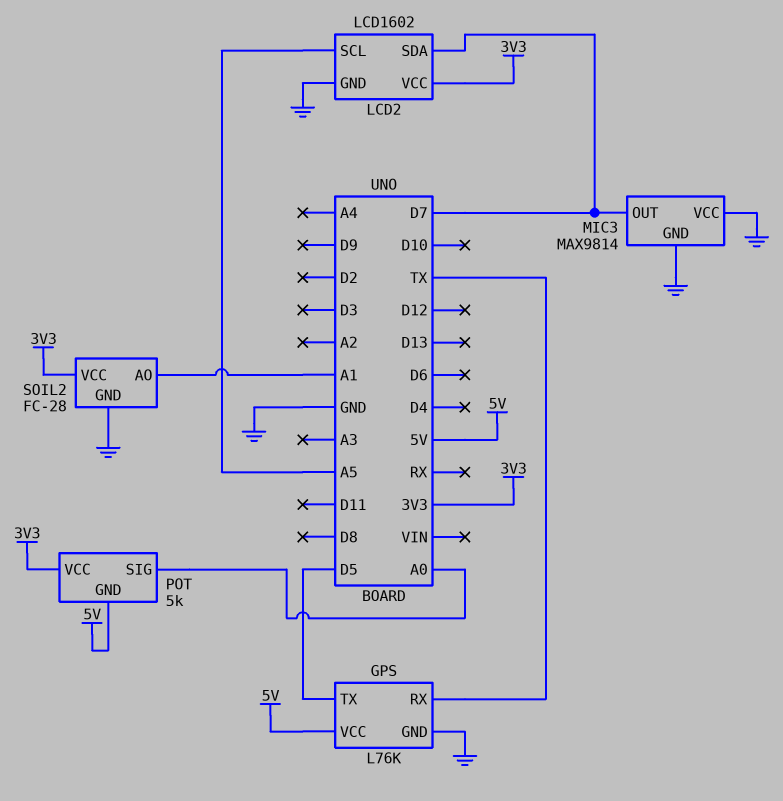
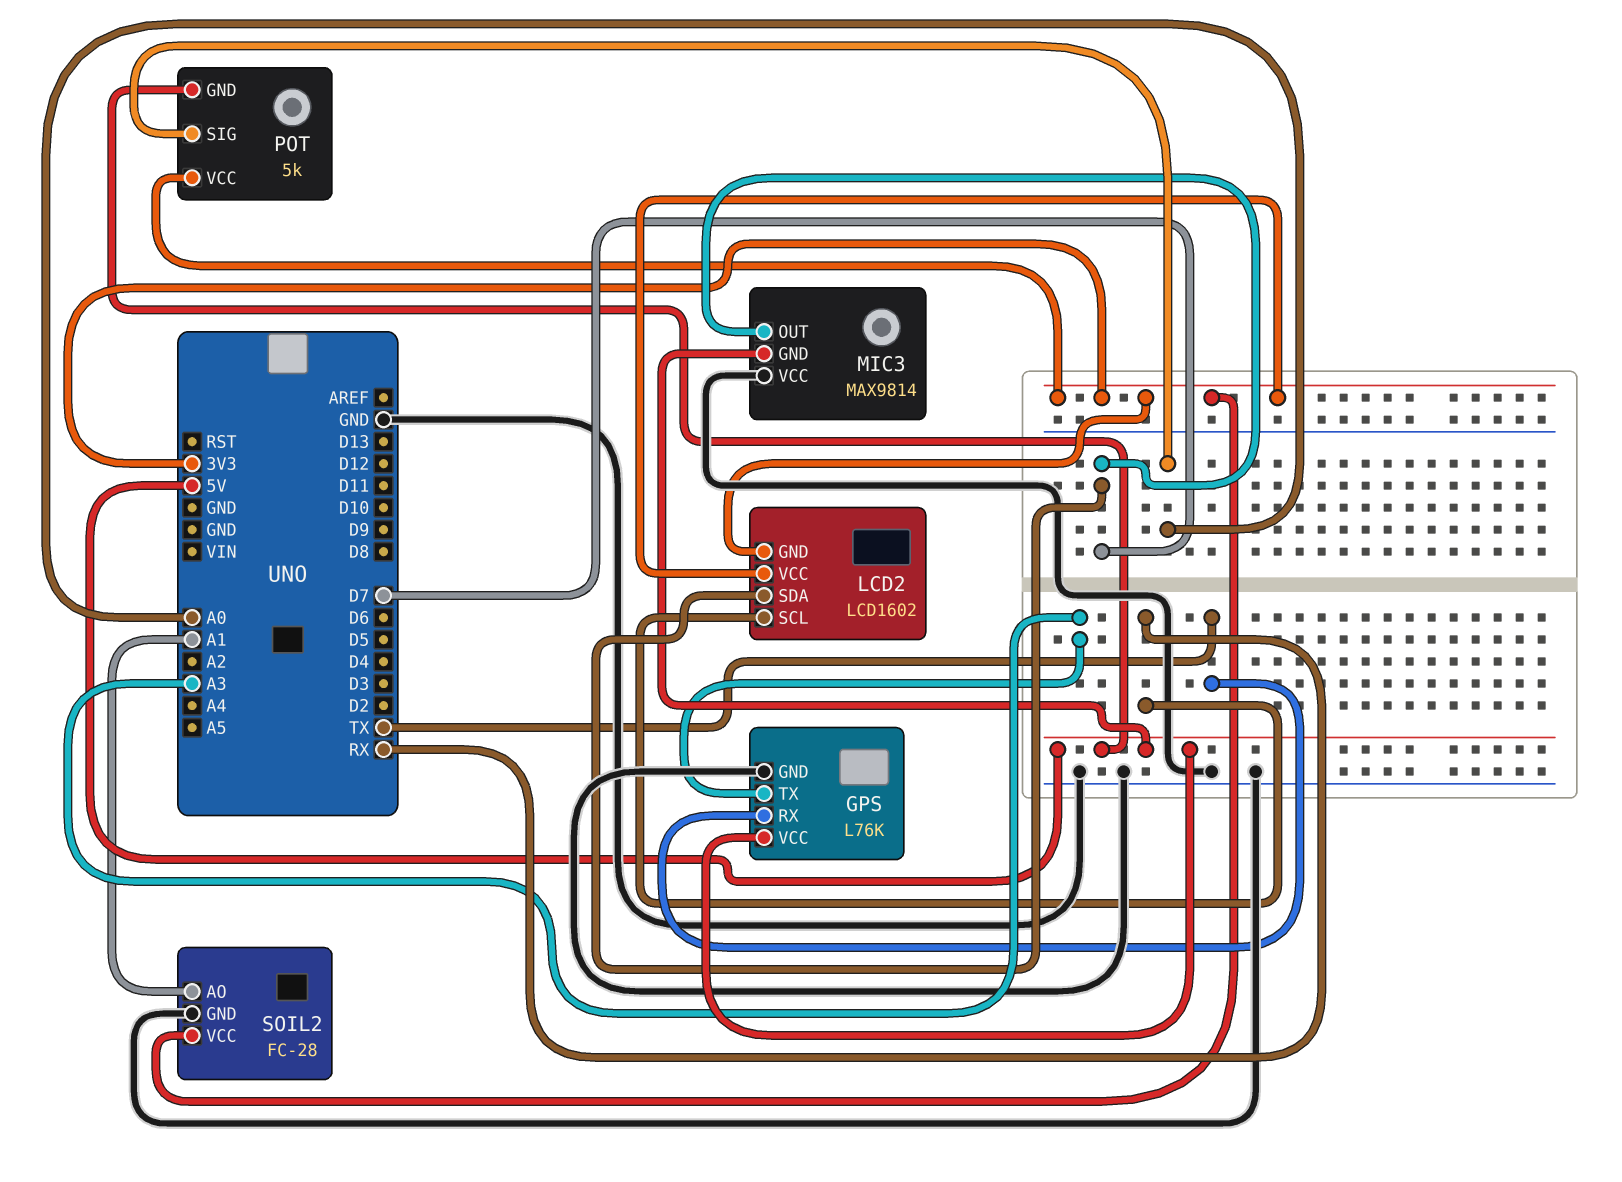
GPS pin TX: D5 -> A3
LCD2 pin GND: GND -> 3V3
LCD2 pin SCL: A5 -> RX
MIC3 pin GND: GND -> 5V

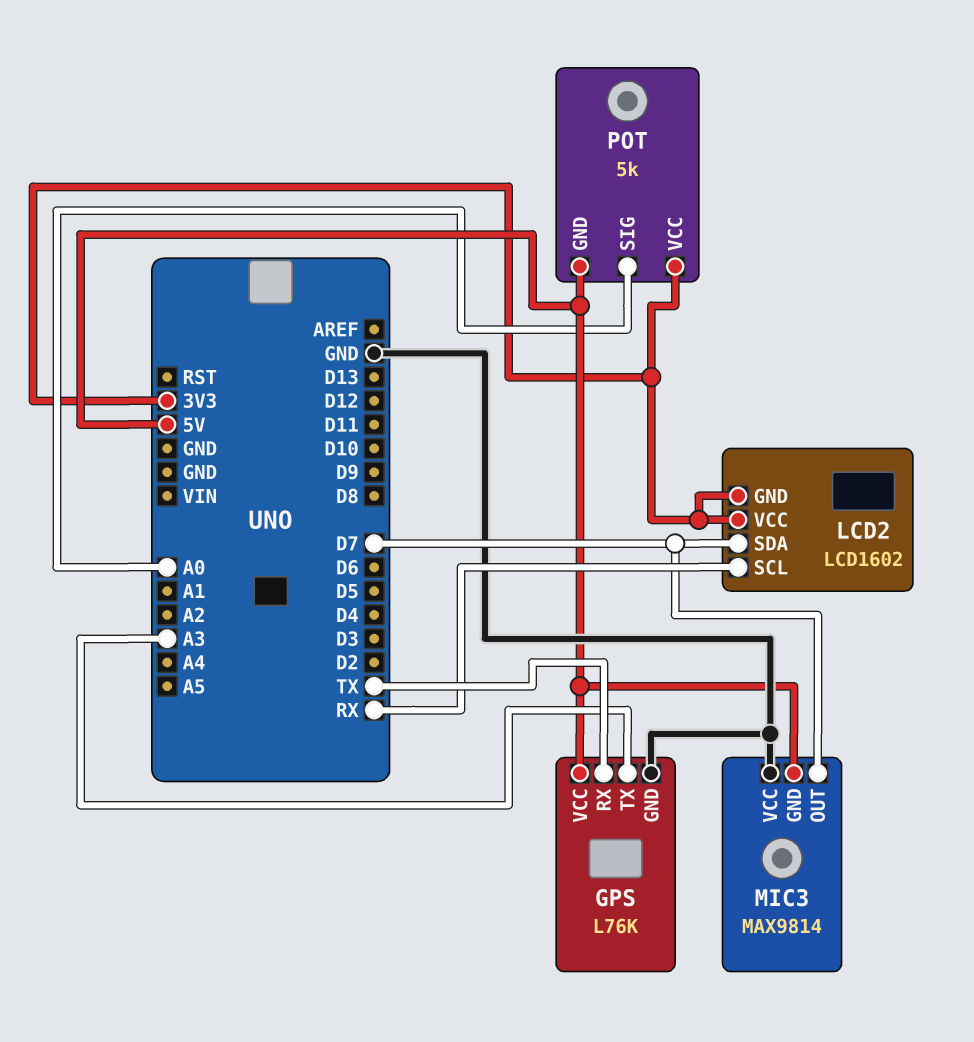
SOIL2: FC-28 -> none
SOIL2 pin AO: A1 -> none
SOIL2 pin GND: GND -> none
SOIL2 pin VCC: 3V3 -> none

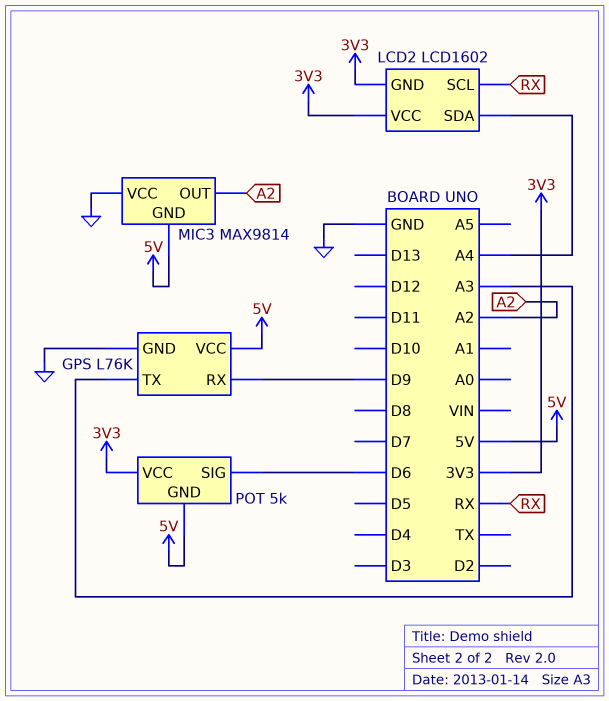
GPS pin RX: TX -> D9
LCD2 pin SDA: D7 -> A4
MIC3 pin OUT: D7 -> A2
POT pin SIG: A0 -> D6

